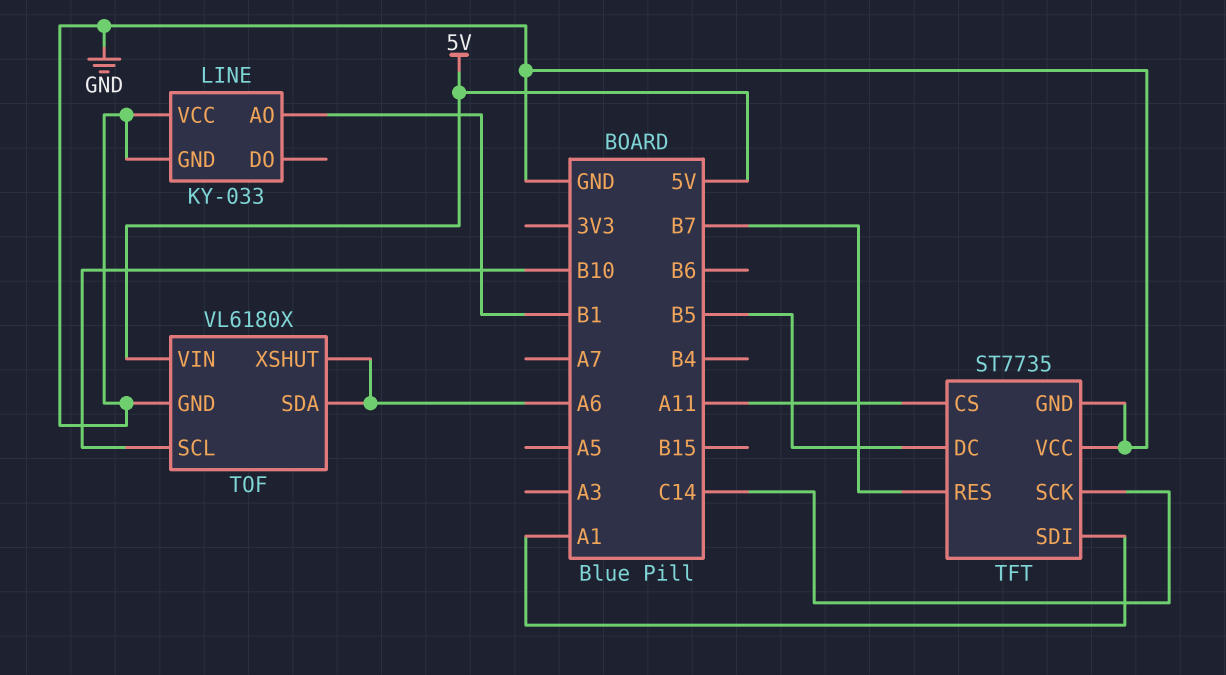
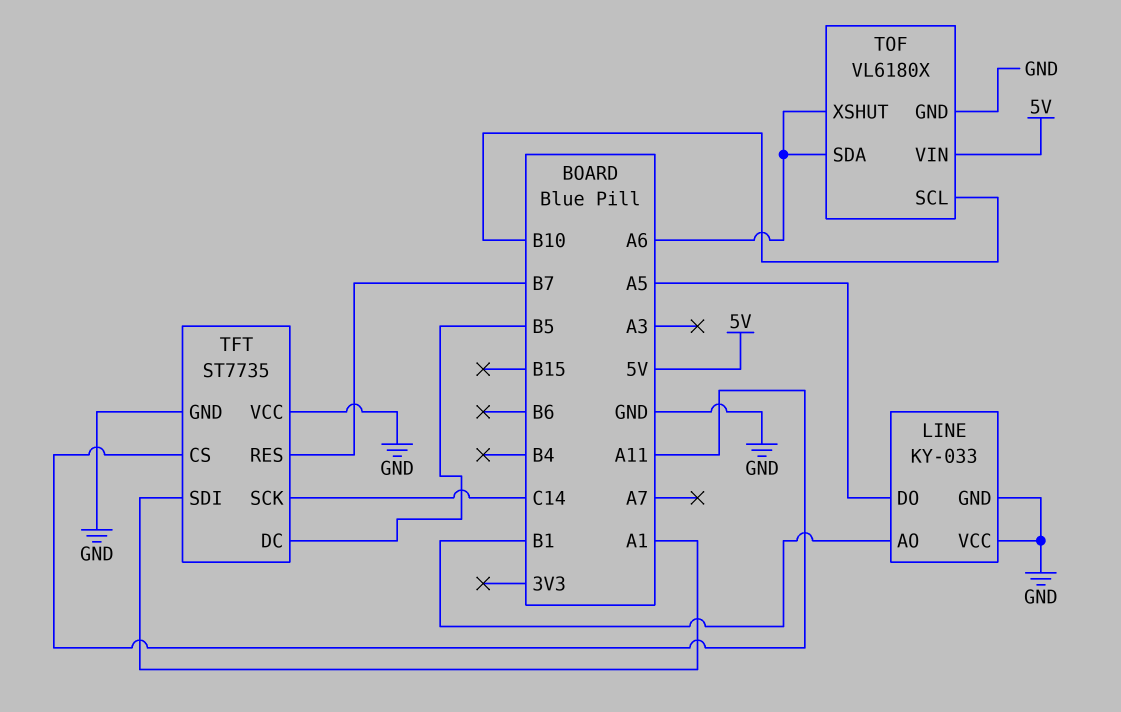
LINE pin DO: none -> A5

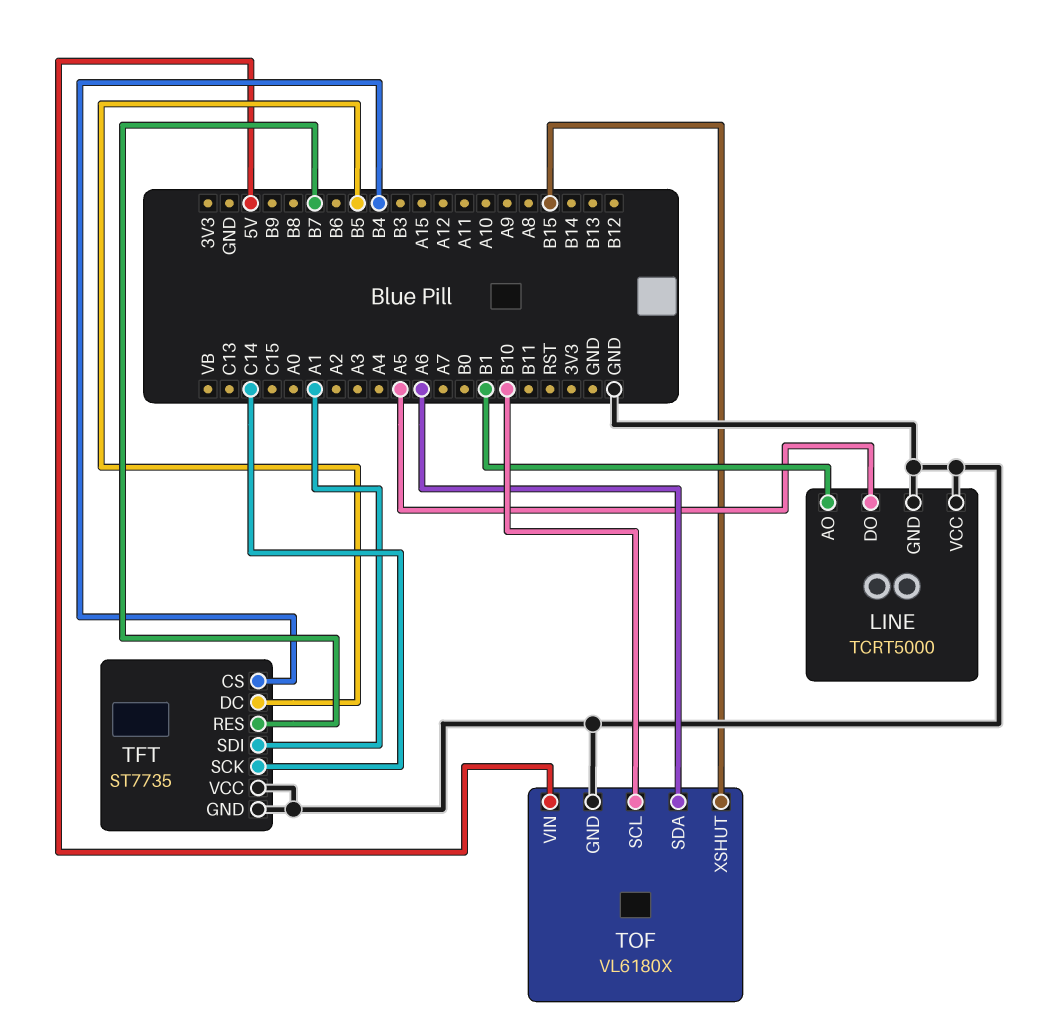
LINE: KY-033 -> TCRT5000
TFT pin CS: A11 -> B4
TOF pin XSHUT: A6 -> B15

